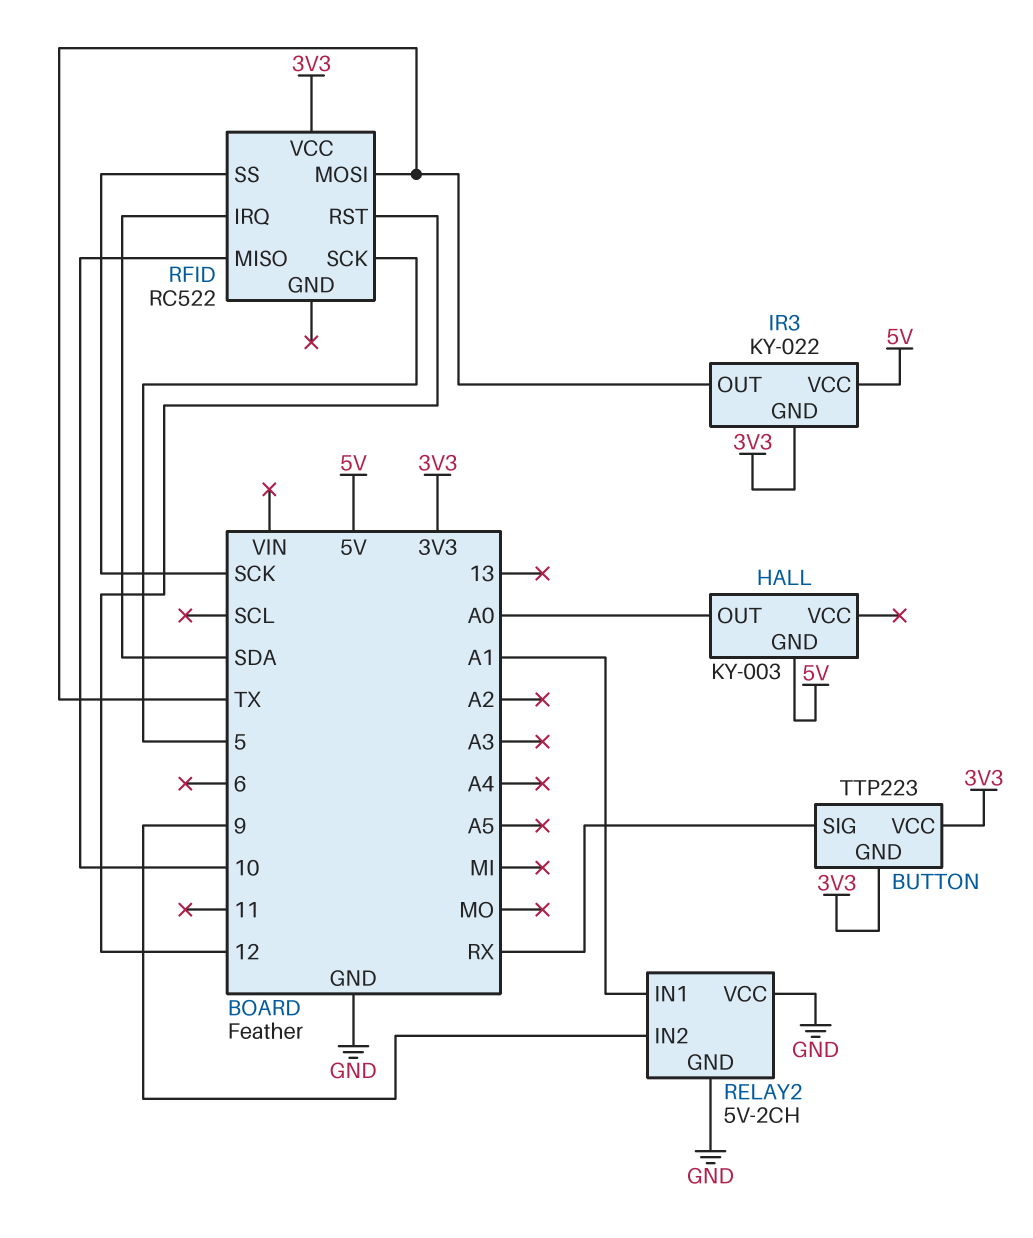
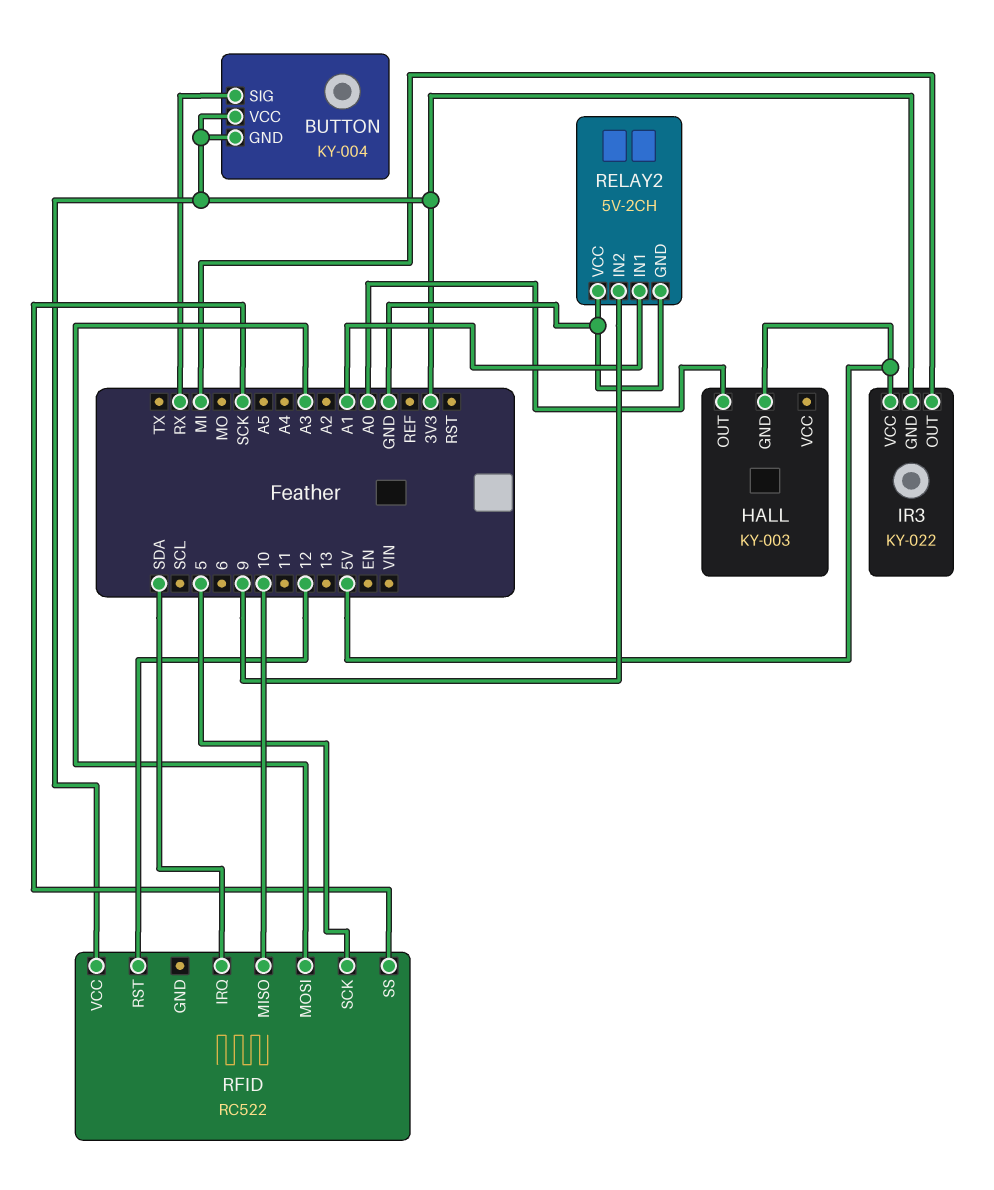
BUTTON: TTP223 -> KY-004
IR3 pin OUT: TX -> MI
RFID pin MOSI: TX -> A3

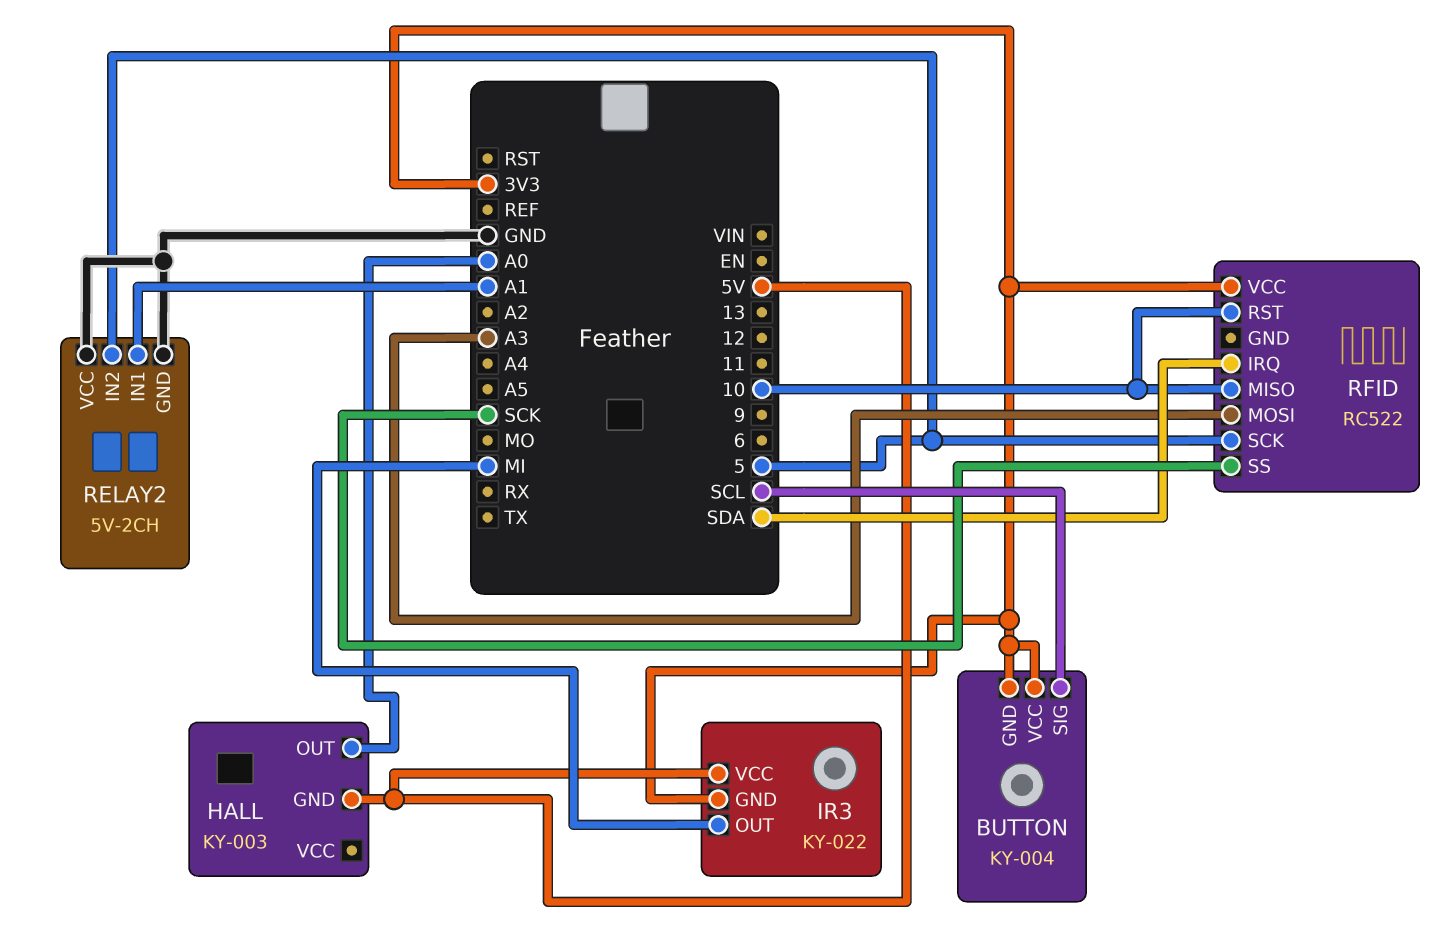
BUTTON pin SIG: RX -> SCL
RELAY2 pin IN2: 9 -> 5
RFID pin RST: 12 -> 10

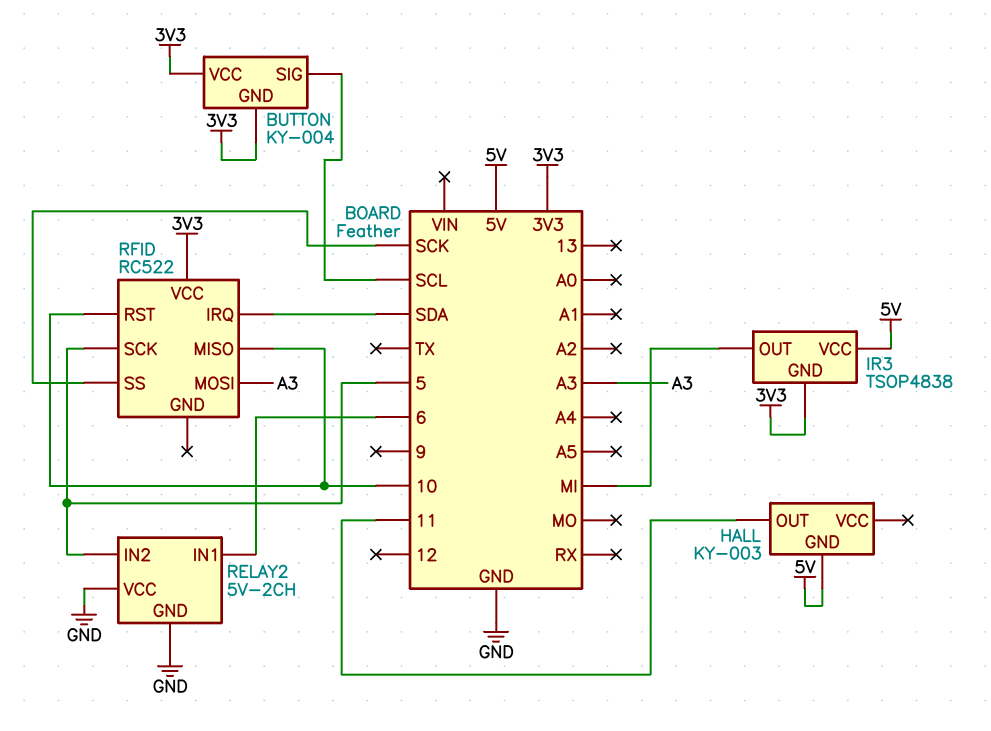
HALL pin OUT: A0 -> 11
IR3: KY-022 -> TSOP4838
RELAY2 pin IN1: A1 -> 6

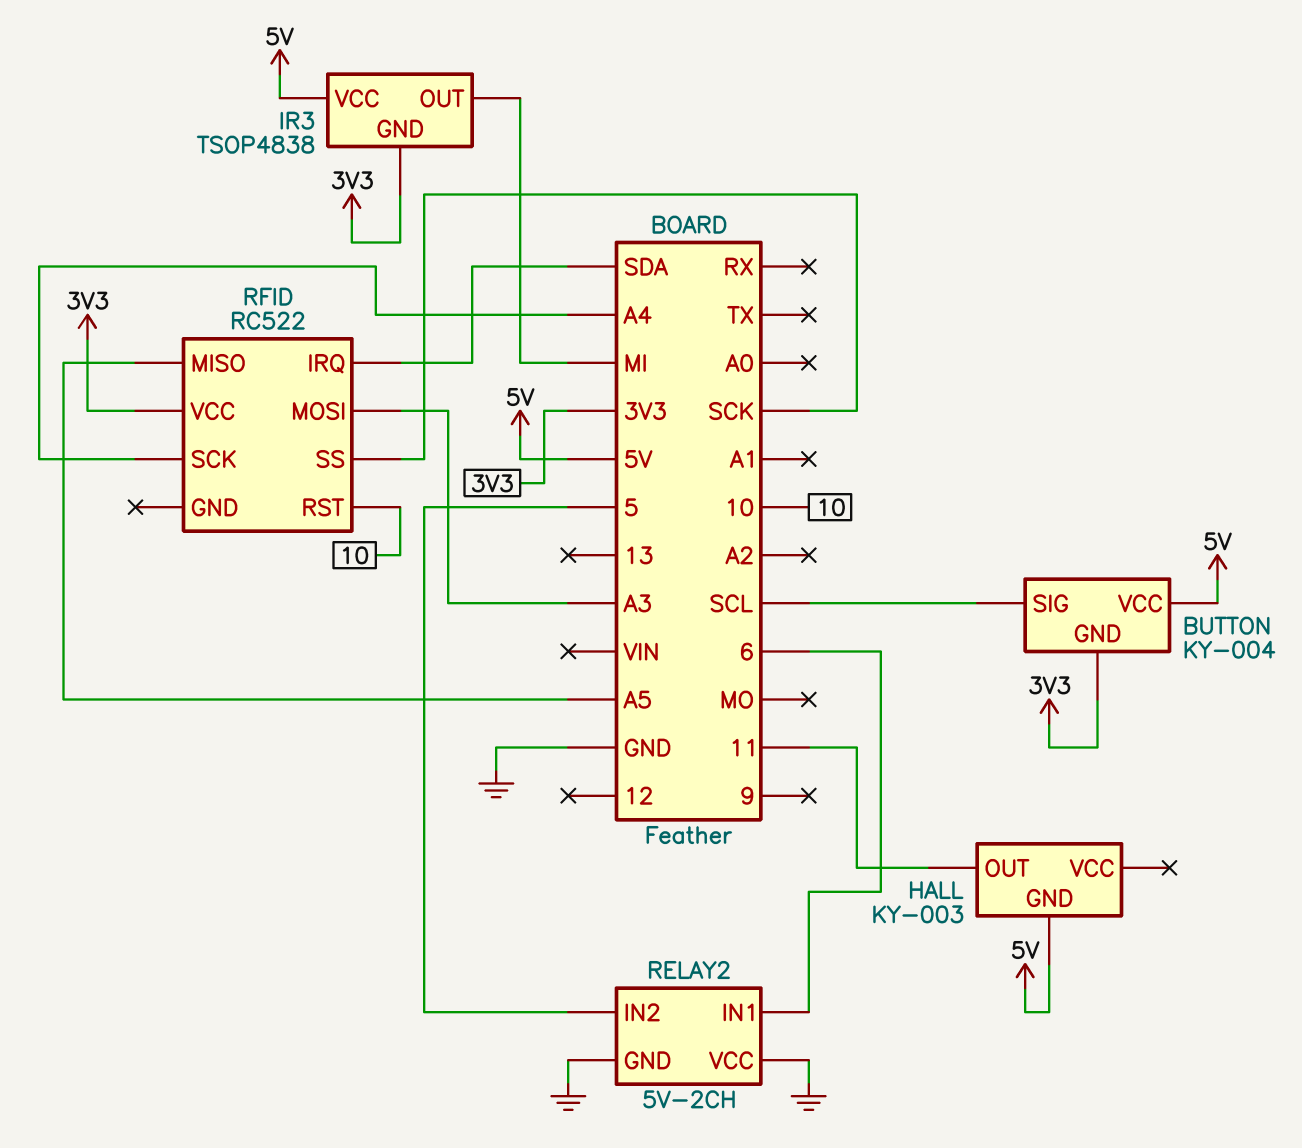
BUTTON pin VCC: 3V3 -> 5V
RFID pin MISO: 10 -> A5
RFID pin SCK: 5 -> A4

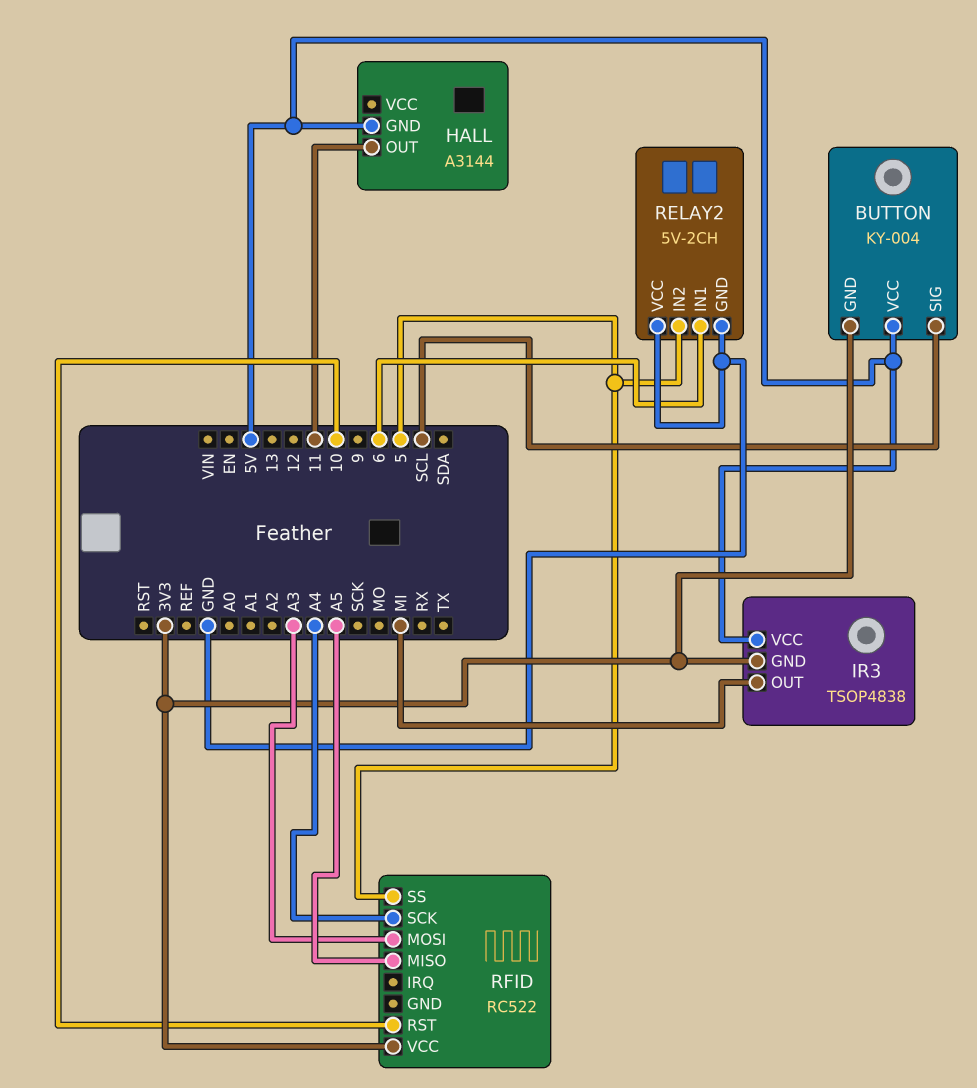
HALL: KY-003 -> A3144
RFID pin IRQ: SDA -> none
RFID pin SS: SCK -> 5

